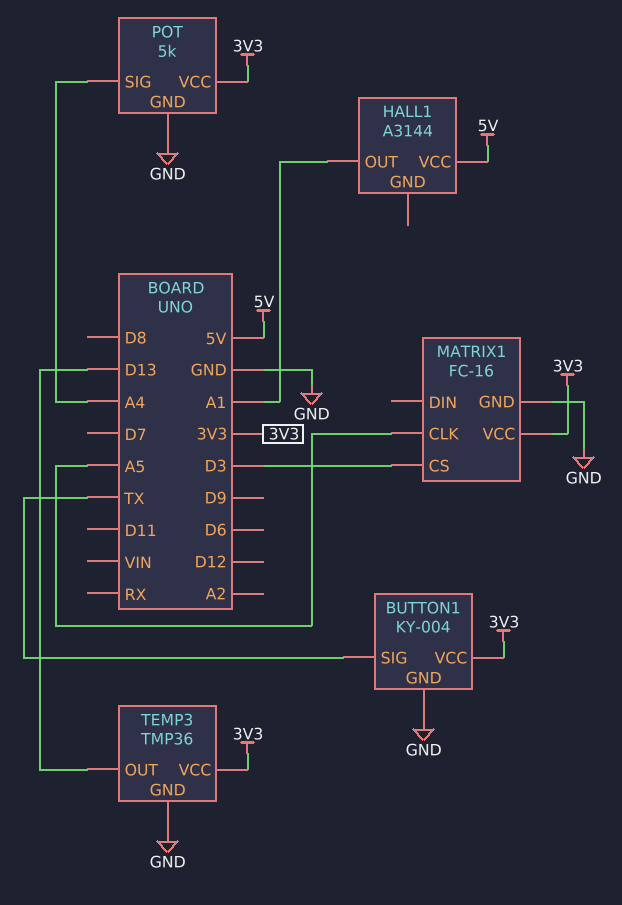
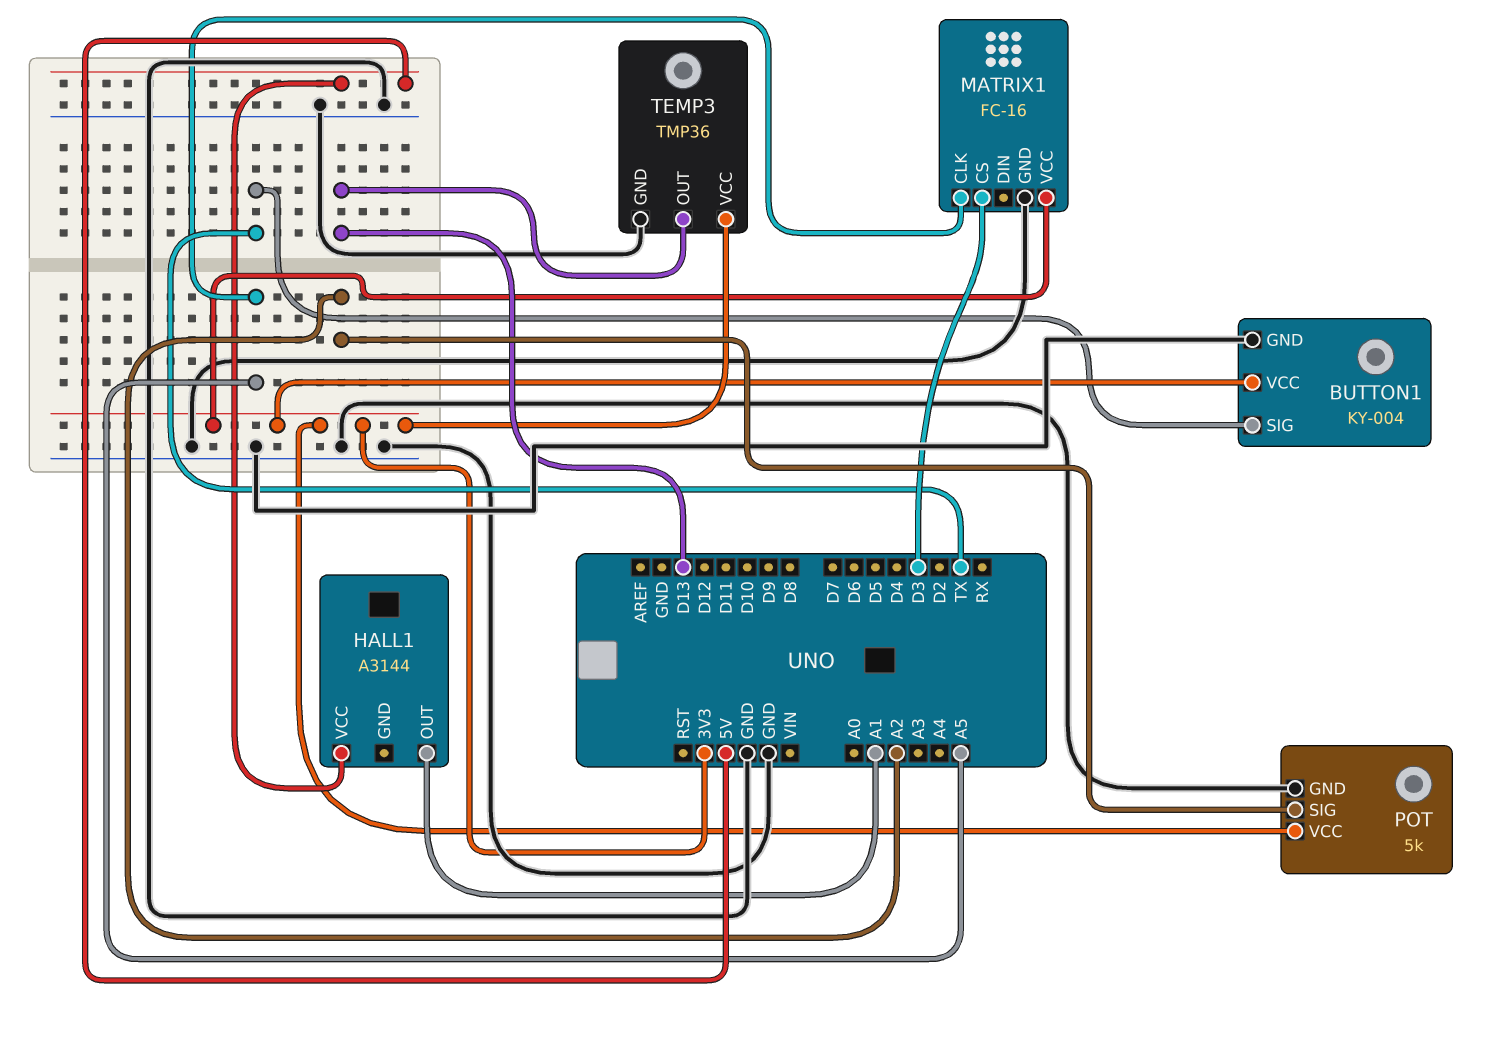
POT pin SIG: A4 -> A2

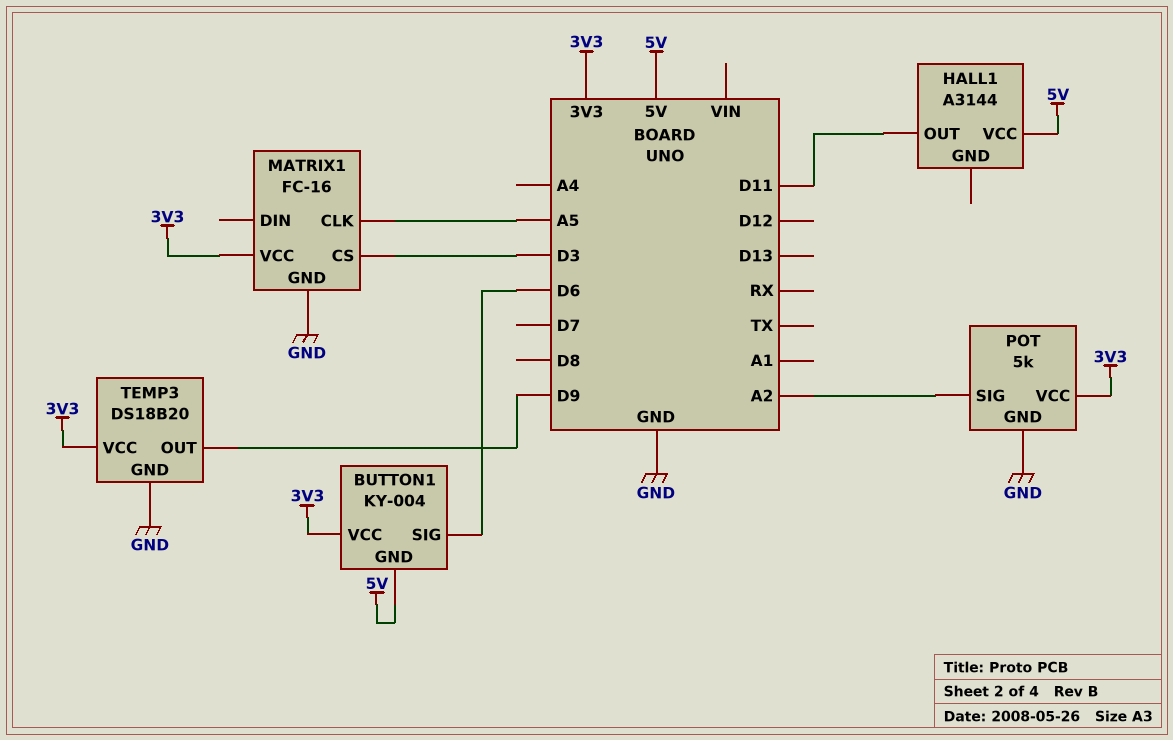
BUTTON1 pin GND: GND -> 5V
BUTTON1 pin SIG: TX -> D6
HALL1 pin OUT: A1 -> D11
TEMP3: TMP36 -> DS18B20
TEMP3 pin OUT: D13 -> D9

